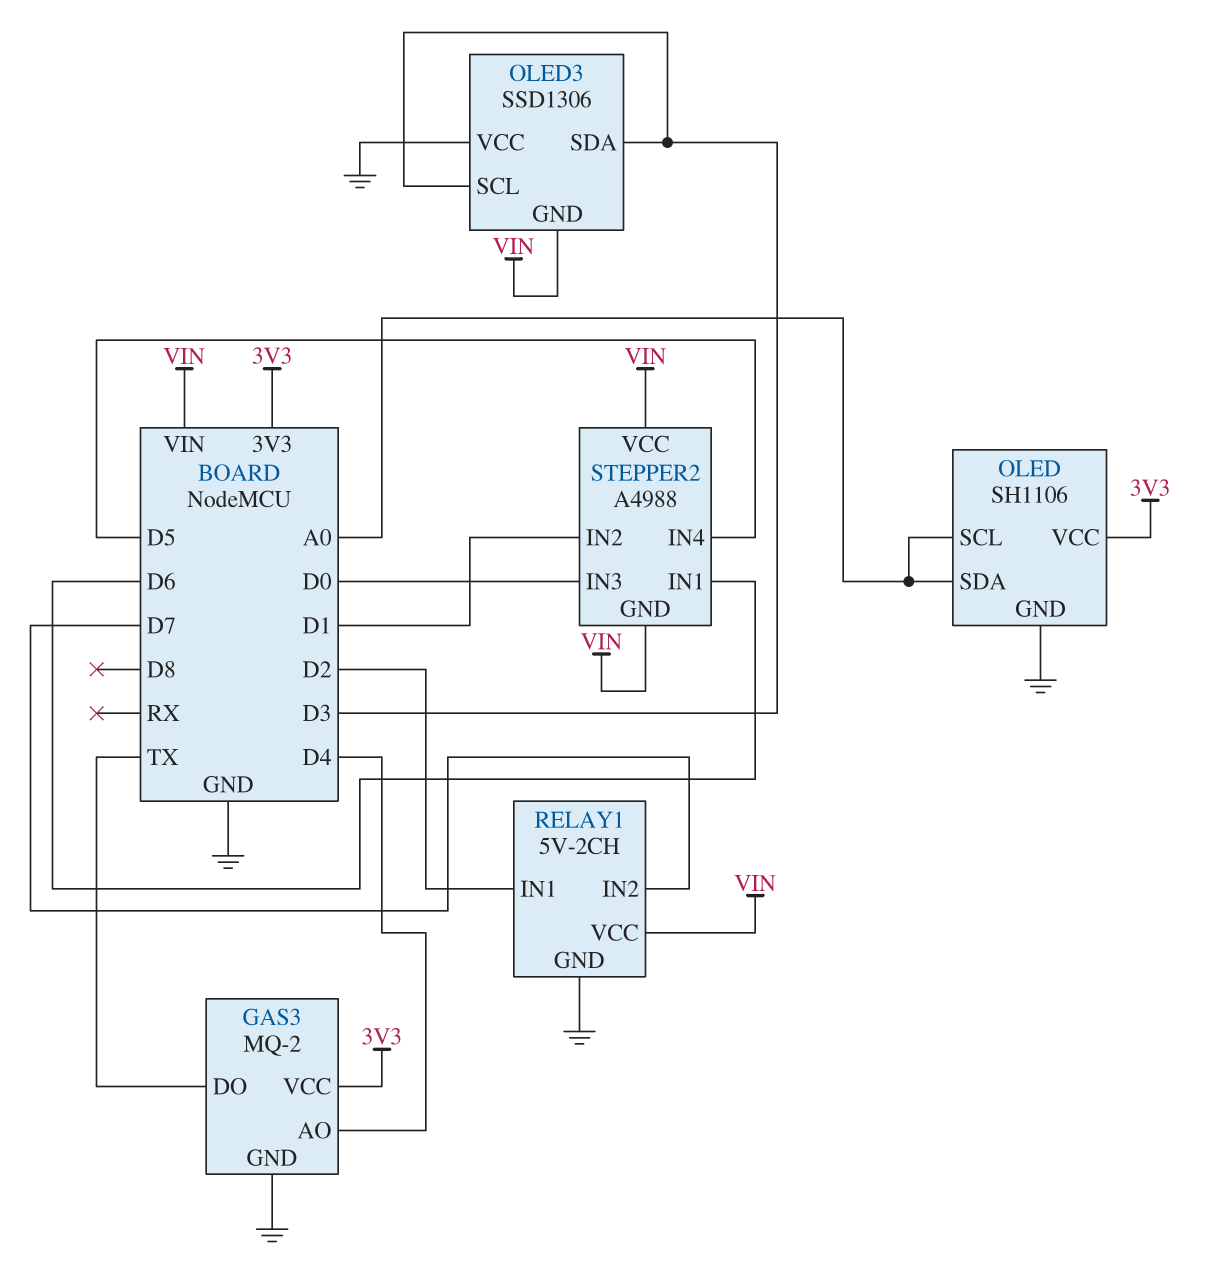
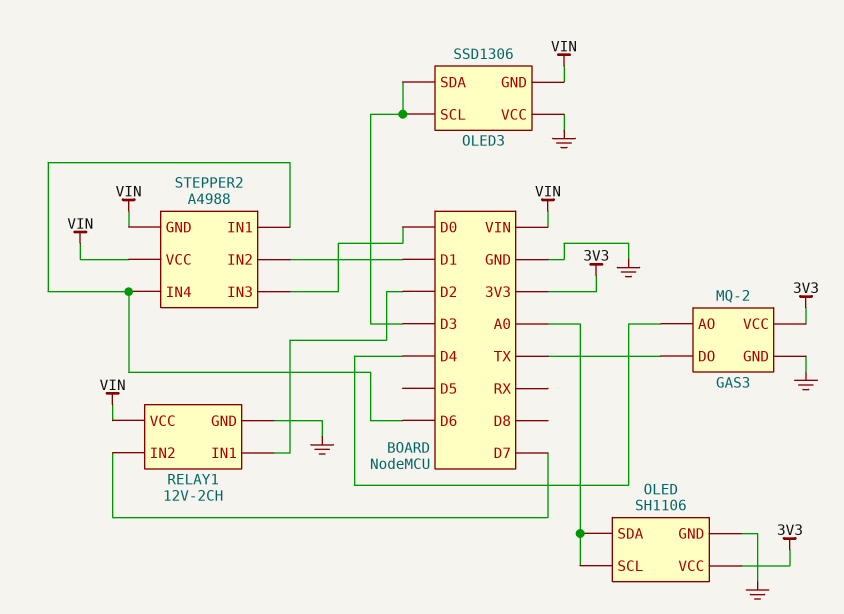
RELAY1: 5V-2CH -> 12V-2CH
STEPPER2 pin IN4: D5 -> D6

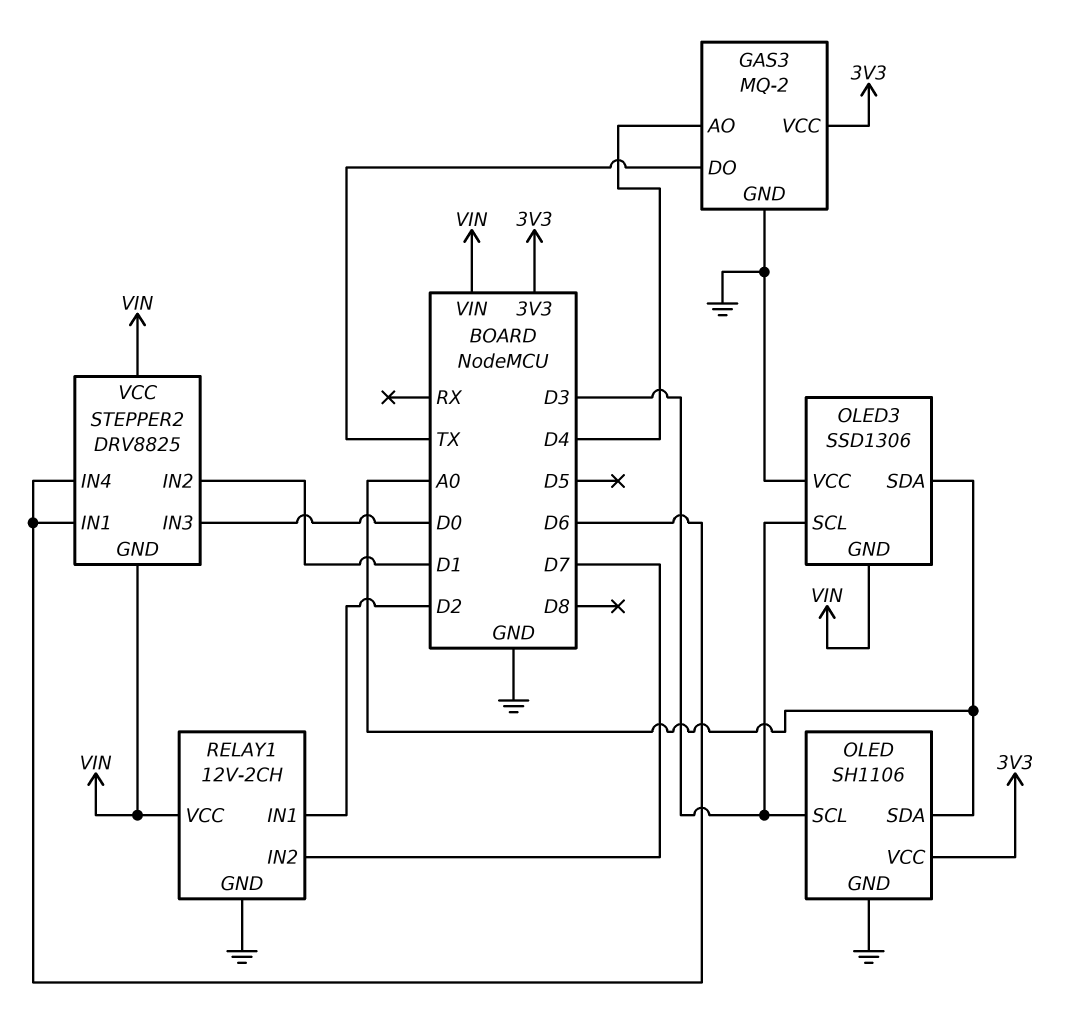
OLED pin SCL: A0 -> D3
OLED3 pin SDA: D3 -> A0
STEPPER2: A4988 -> DRV8825

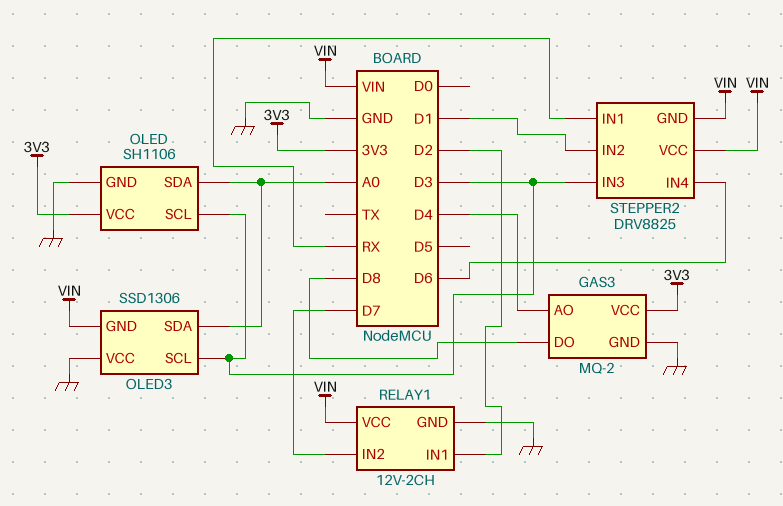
GAS3 pin DO: TX -> D8
STEPPER2 pin IN1: D6 -> RX
STEPPER2 pin IN3: D0 -> D3

